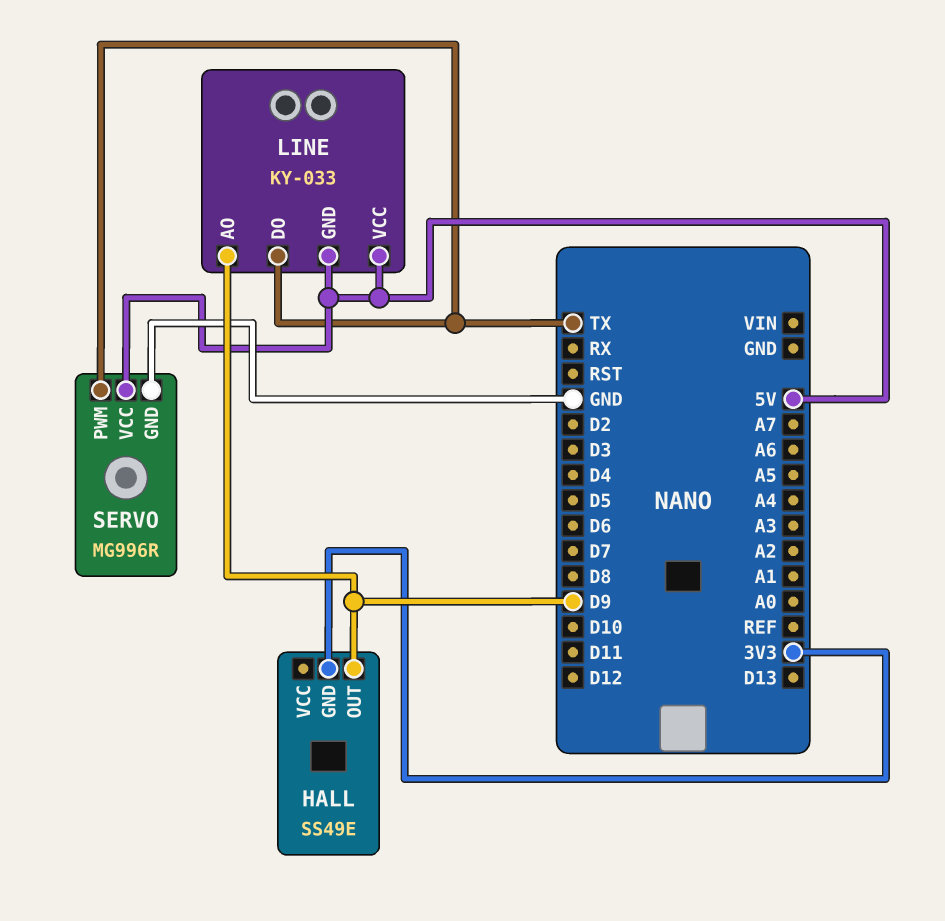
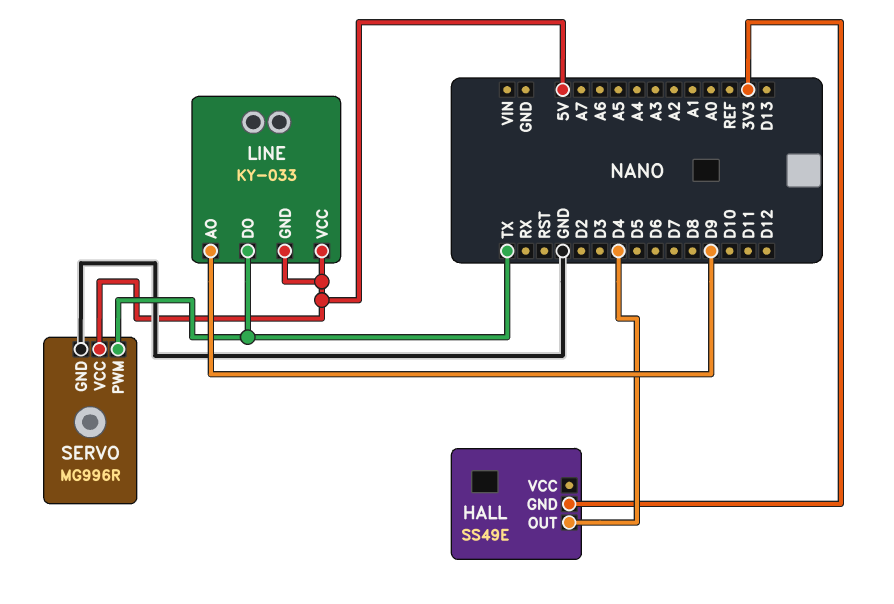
HALL pin OUT: D9 -> D4

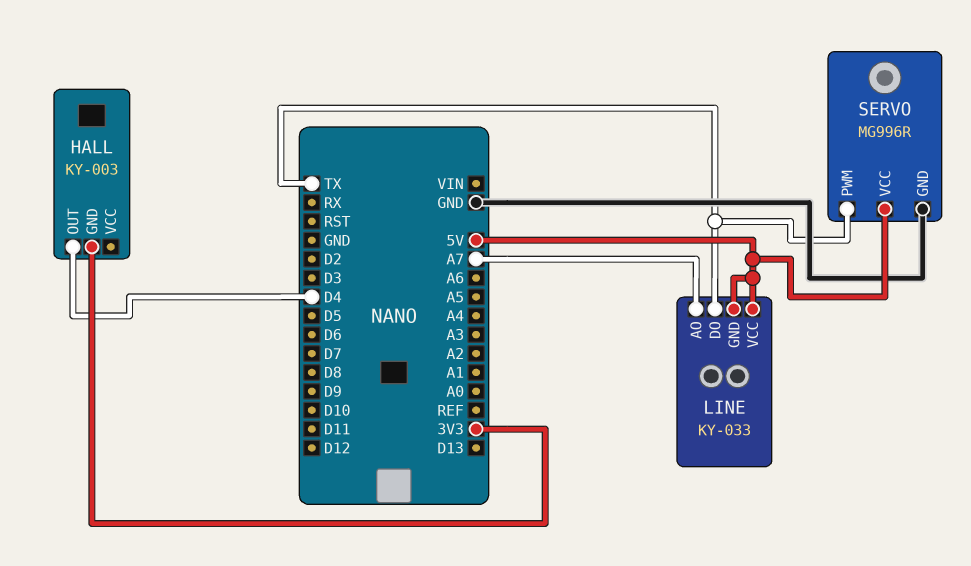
HALL: SS49E -> KY-003
LINE pin AO: D9 -> A7

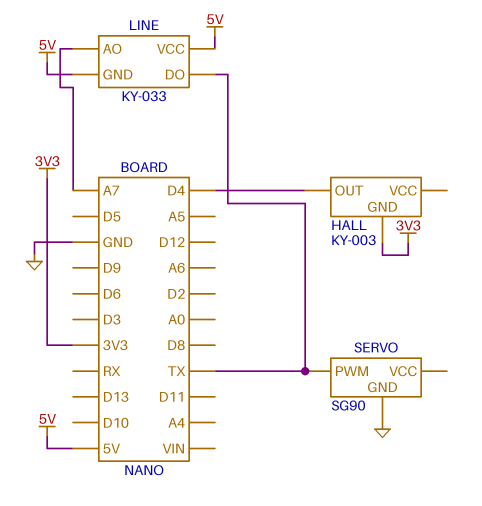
SERVO: MG996R -> SG90
SERVO pin VCC: 5V -> none

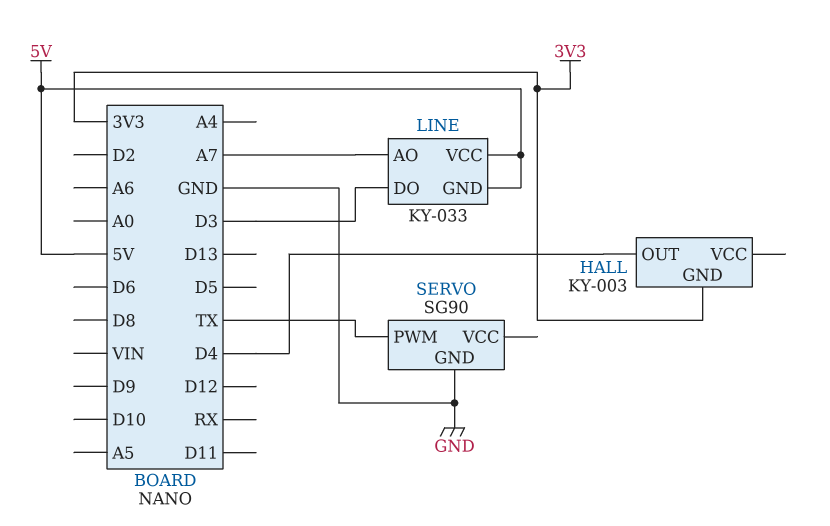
LINE pin DO: TX -> D3

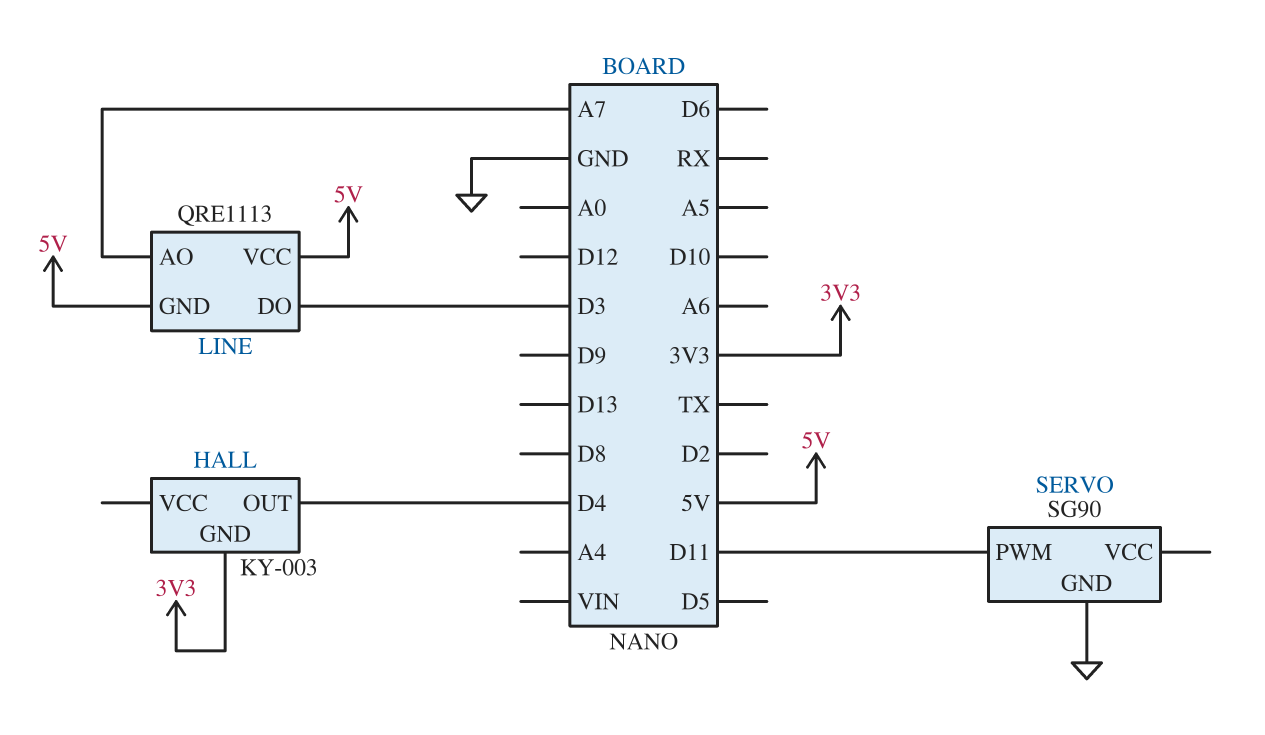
LINE: KY-033 -> QRE1113
SERVO pin PWM: TX -> D11

